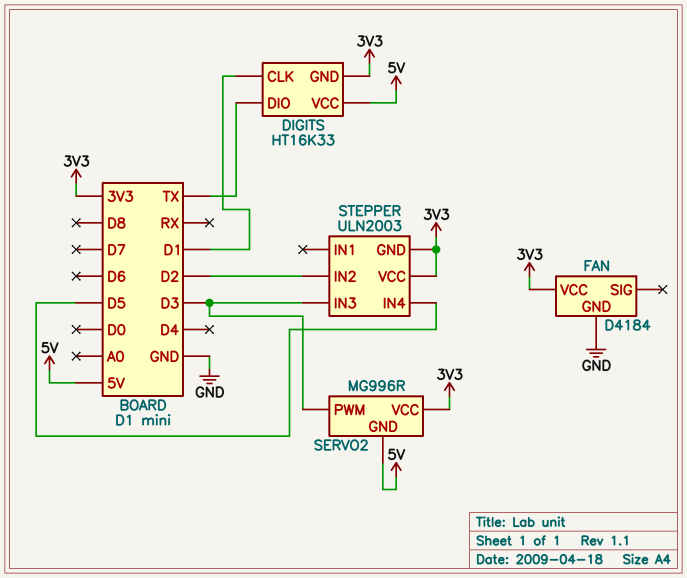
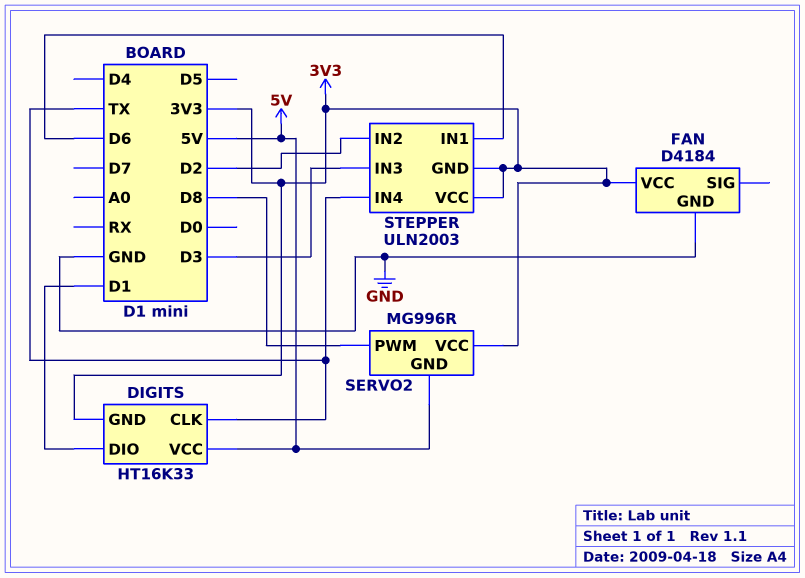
DIGITS pin CLK: D1 -> TX
DIGITS pin DIO: TX -> D1
SERVO2 pin PWM: D3 -> D8
STEPPER pin IN1: none -> D6
STEPPER pin IN4: D5 -> TX

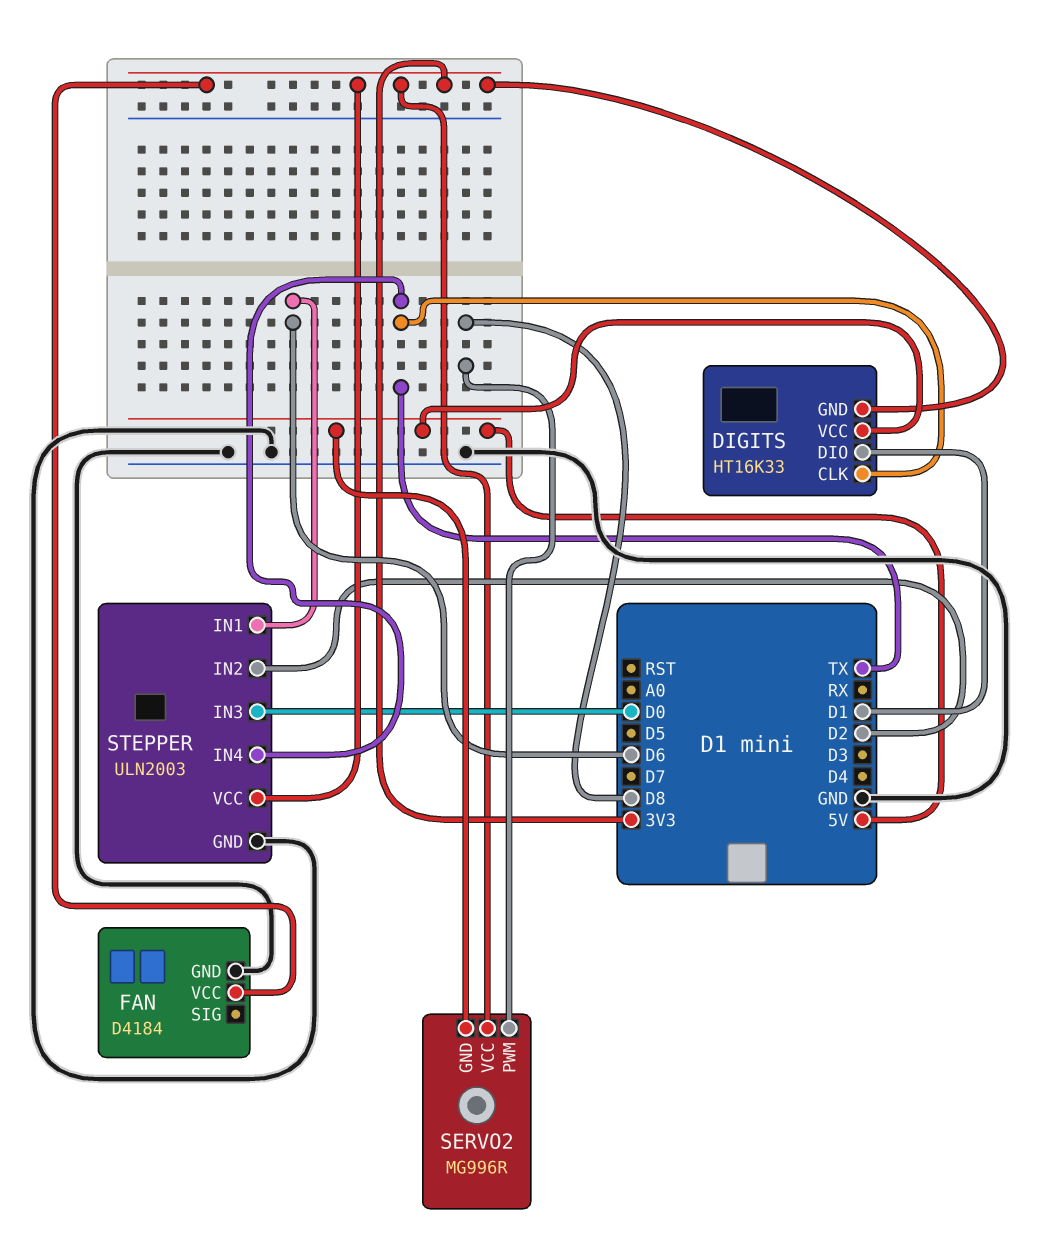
STEPPER pin GND: 3V3 -> GND
STEPPER pin IN3: D3 -> D0

